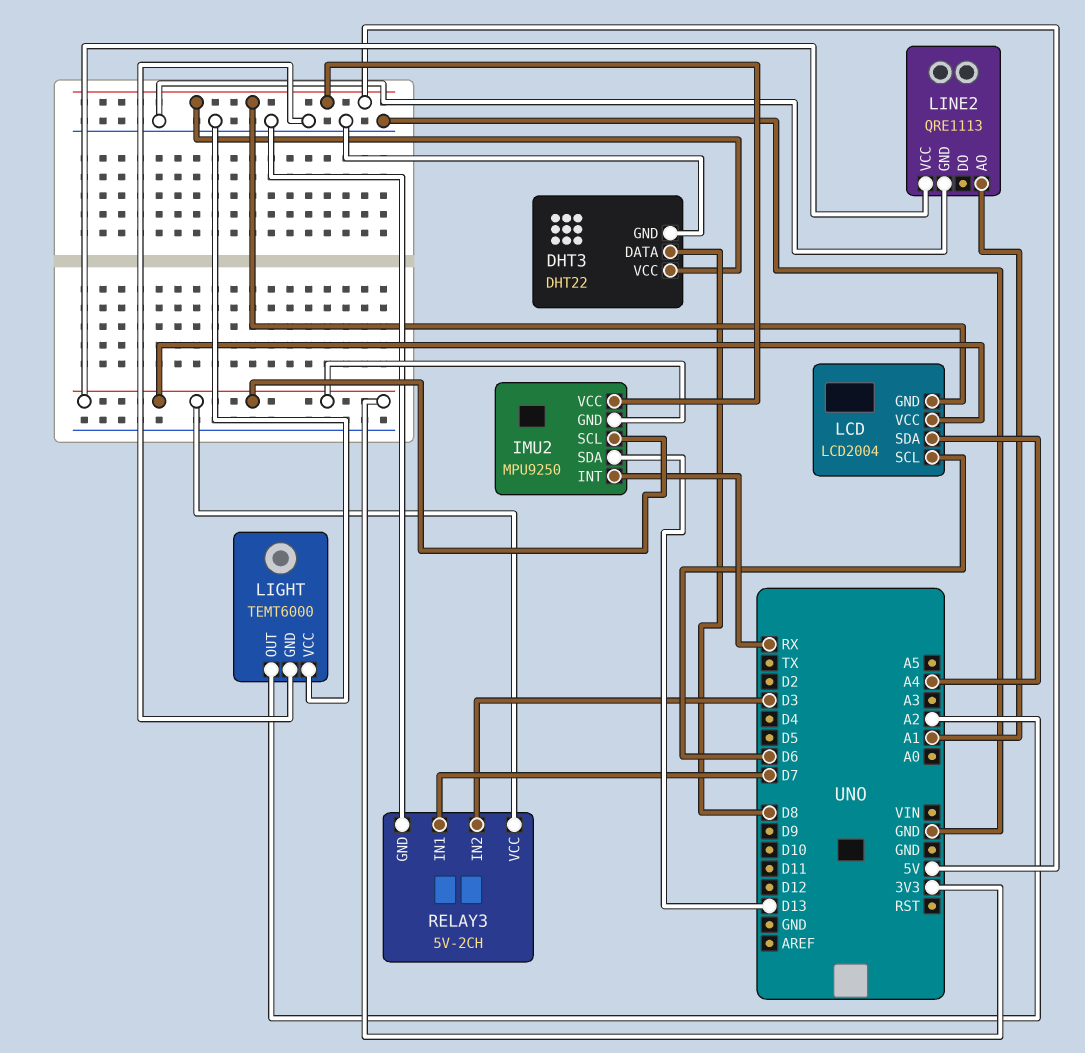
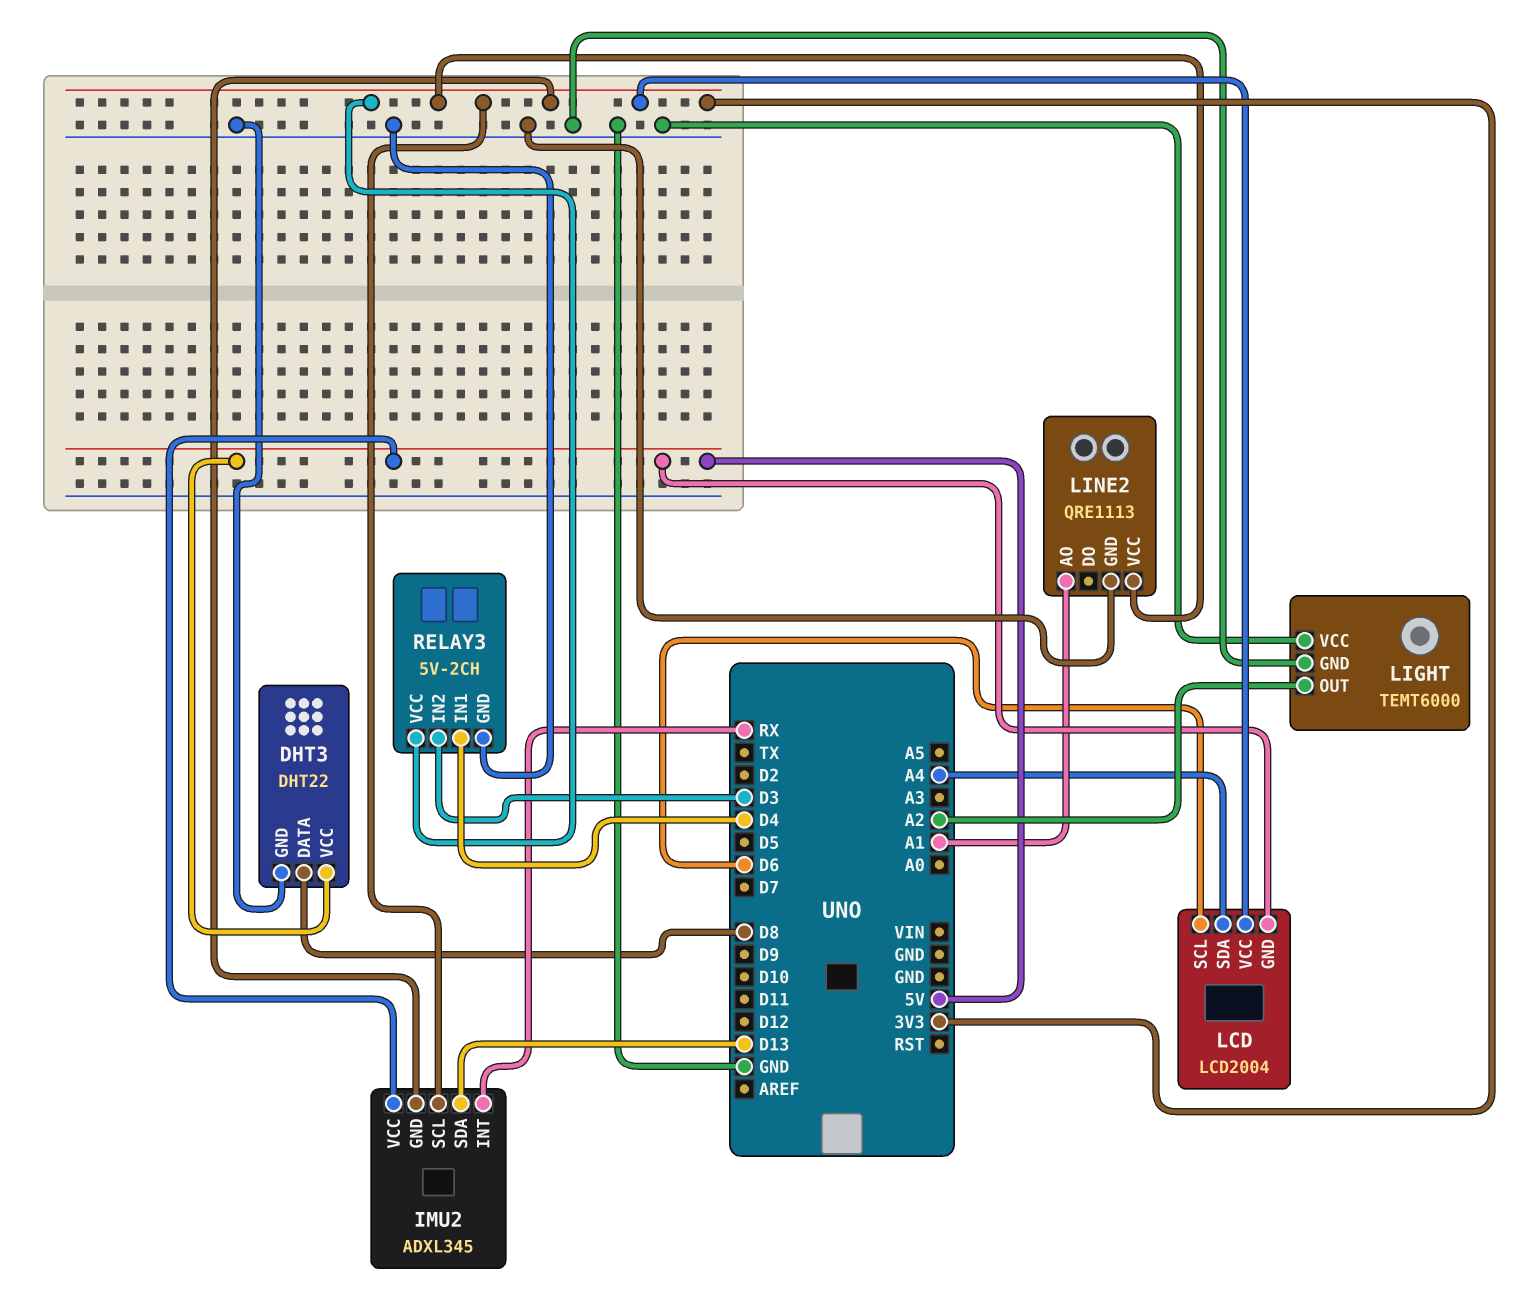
IMU2: MPU9250 -> ADXL345
RELAY3 pin IN1: D7 -> D4

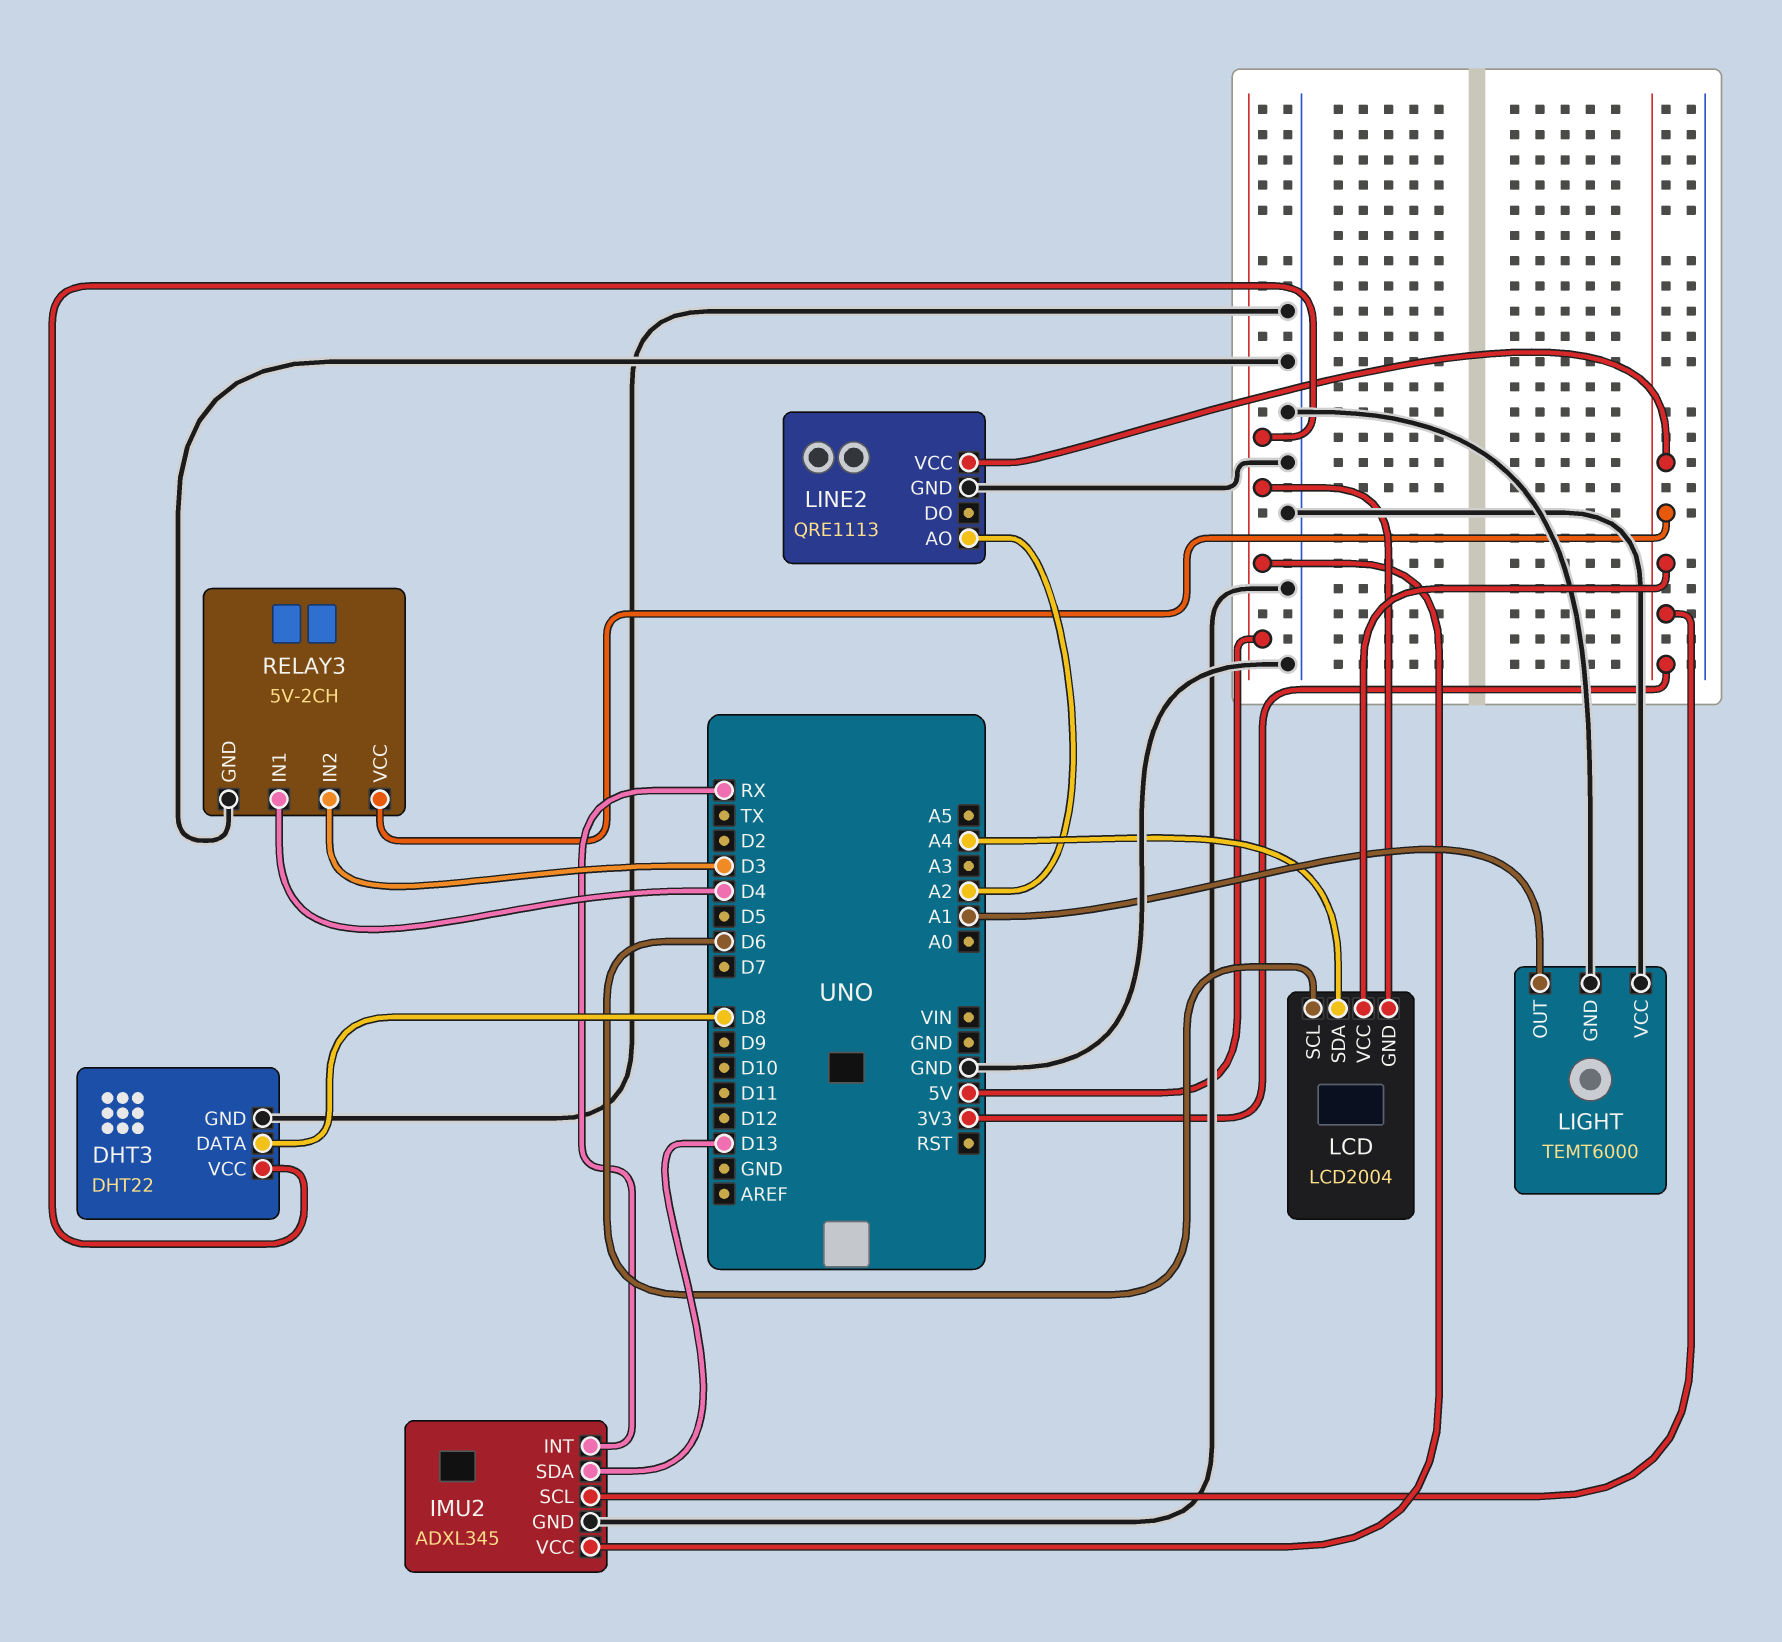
IMU2 pin GND: 3V3 -> GND
LIGHT pin OUT: A2 -> A1
LINE2 pin AO: A1 -> A2

